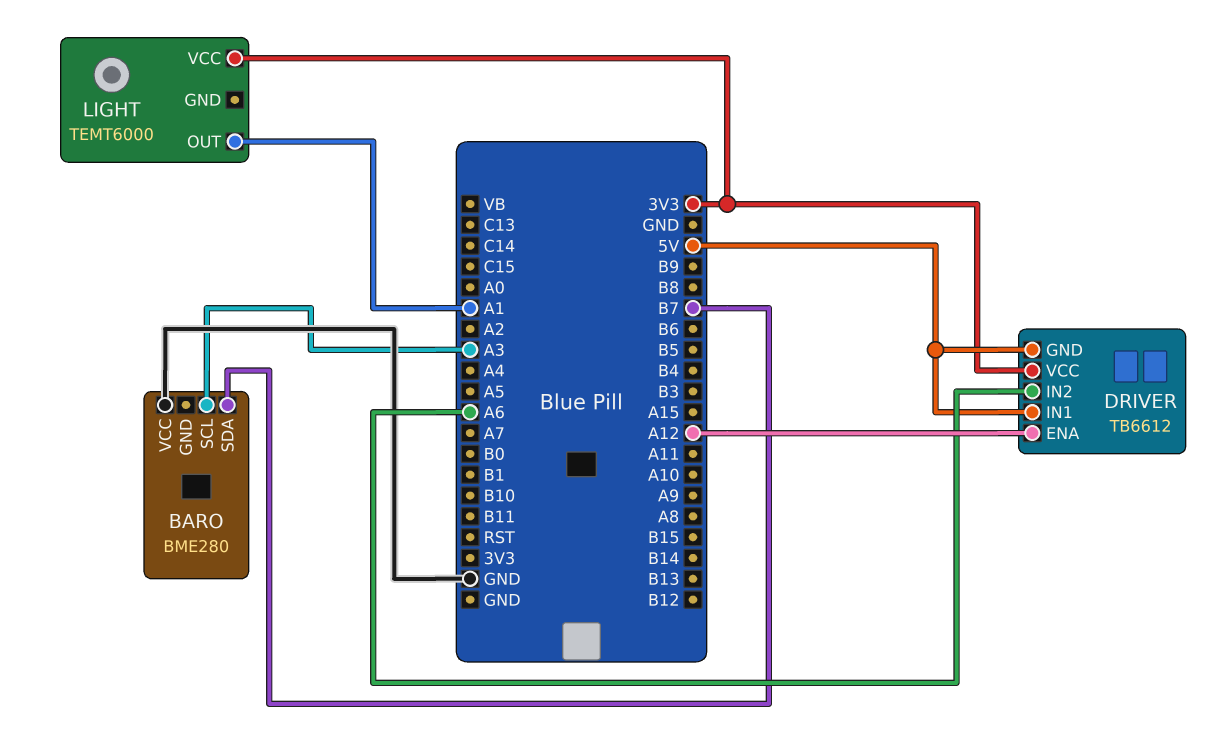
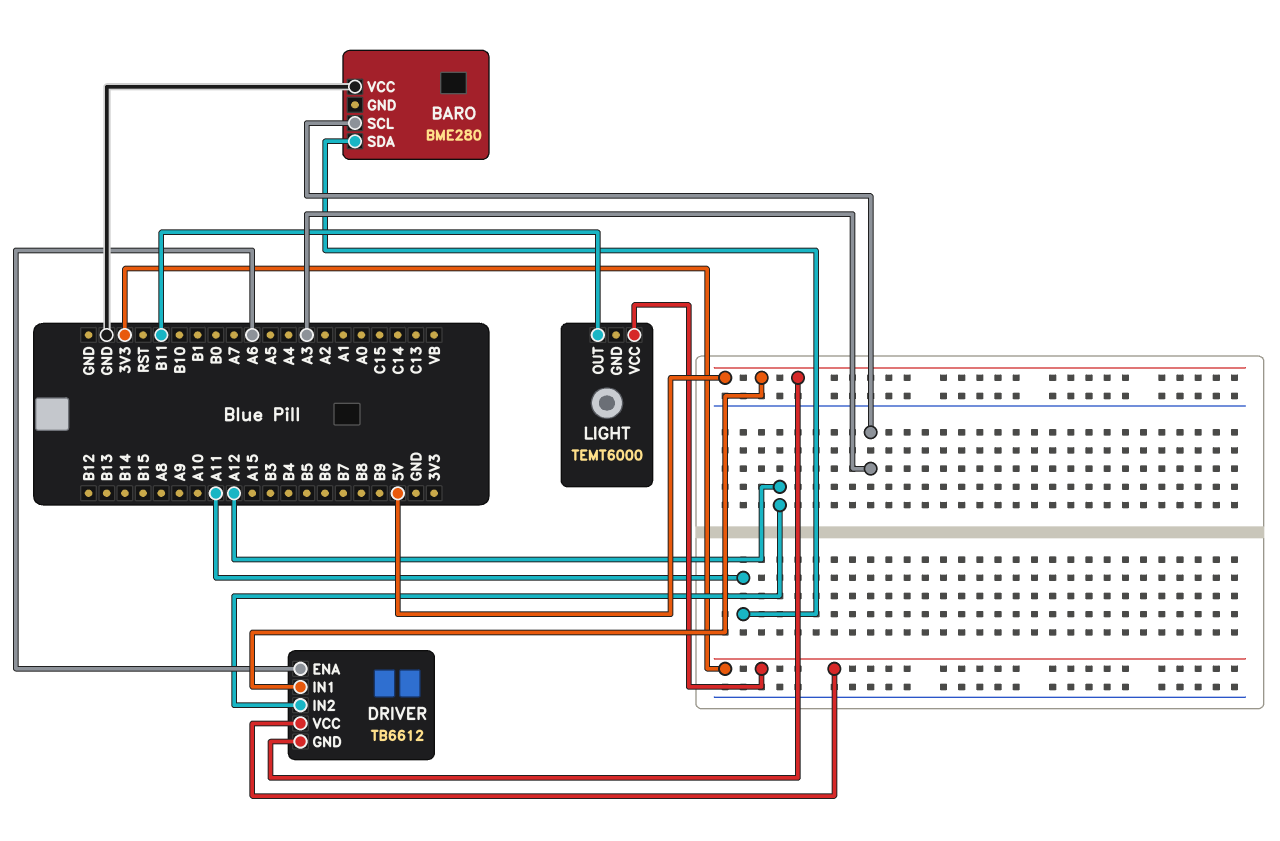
BARO pin SDA: B7 -> A11
DRIVER pin ENA: A12 -> A6
DRIVER pin IN2: A6 -> A12
LIGHT pin OUT: A1 -> B11

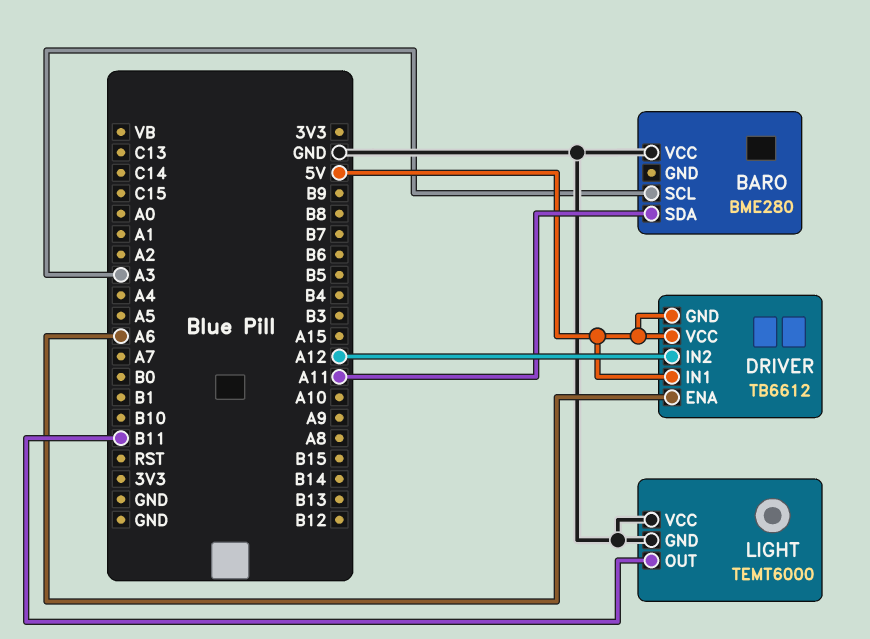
DRIVER pin VCC: 3V3 -> 5V
LIGHT pin GND: none -> GND
LIGHT pin VCC: 3V3 -> GND

